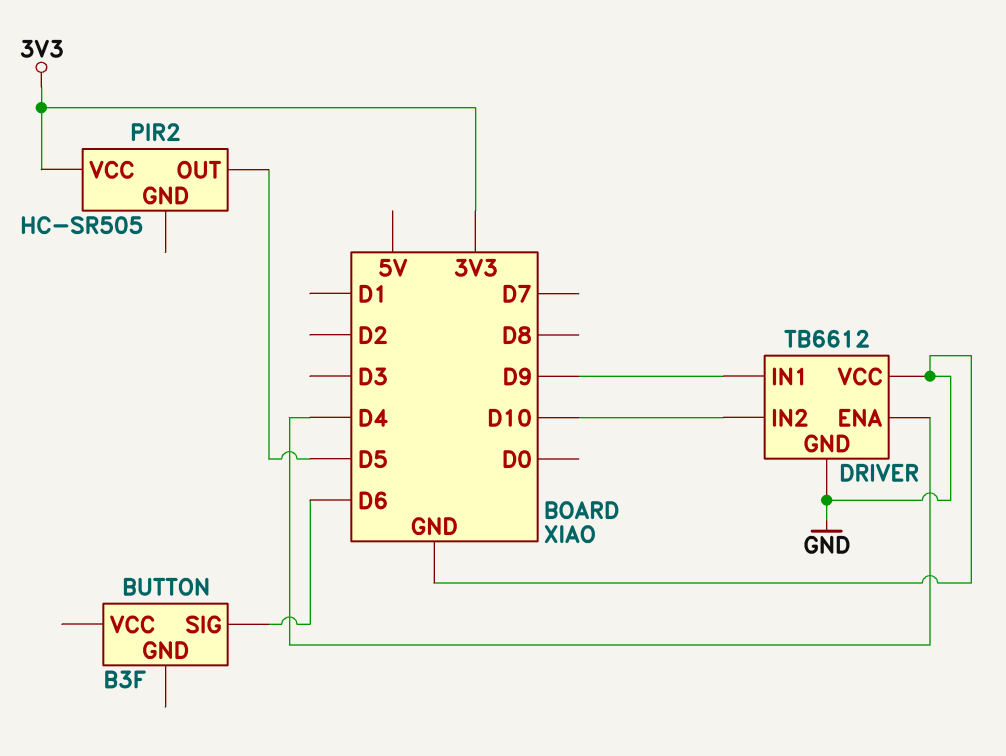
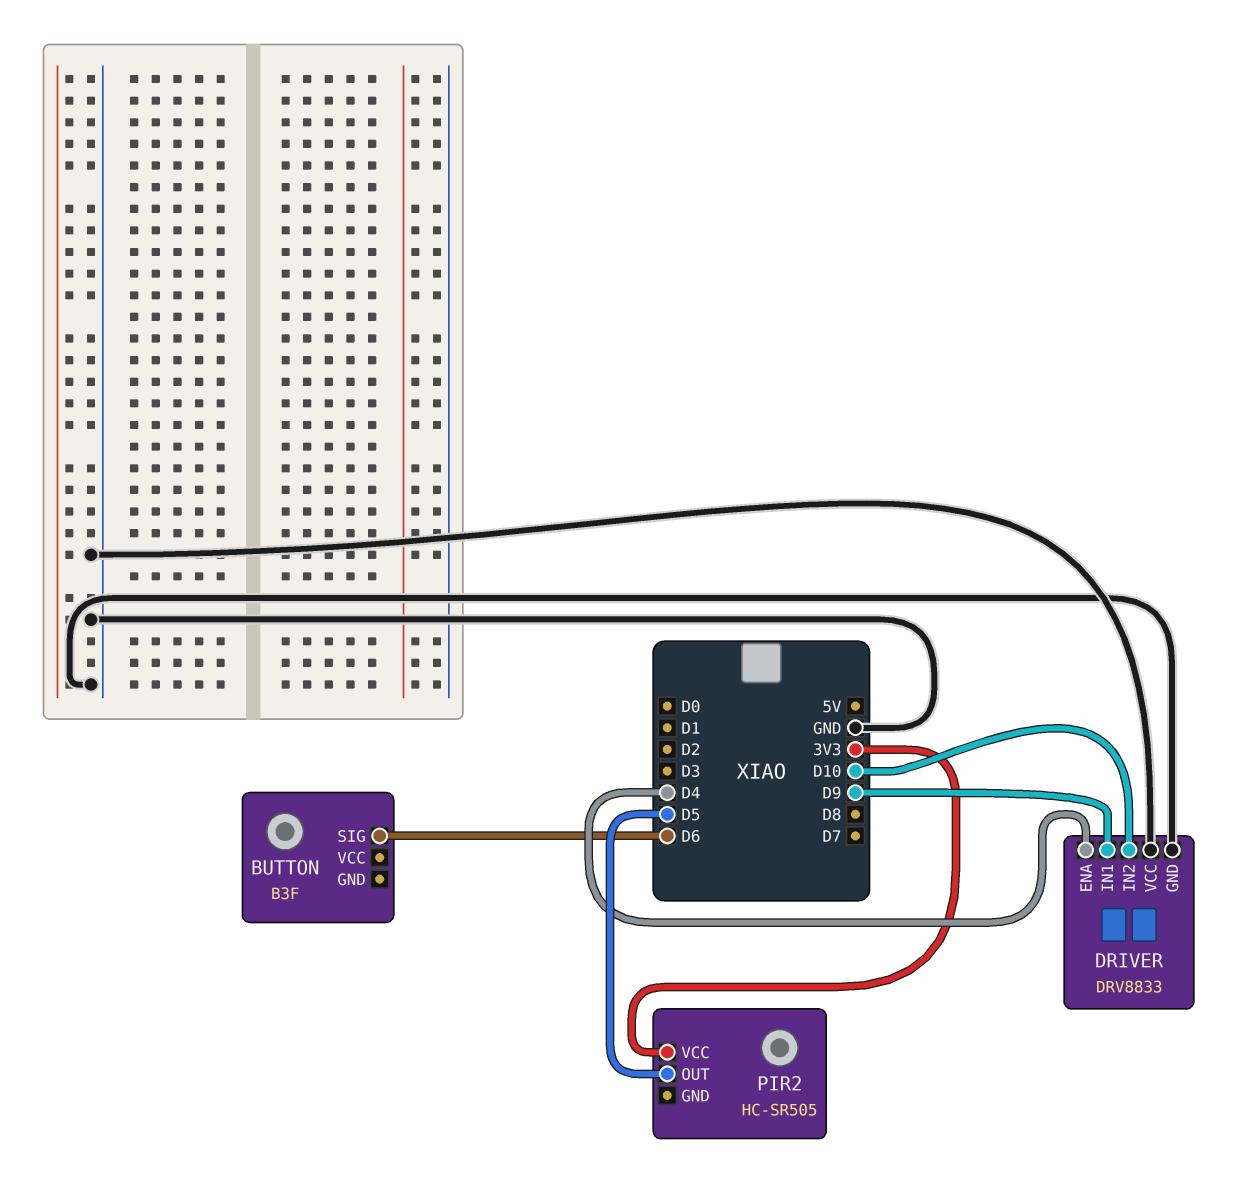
DRIVER: TB6612 -> DRV8833

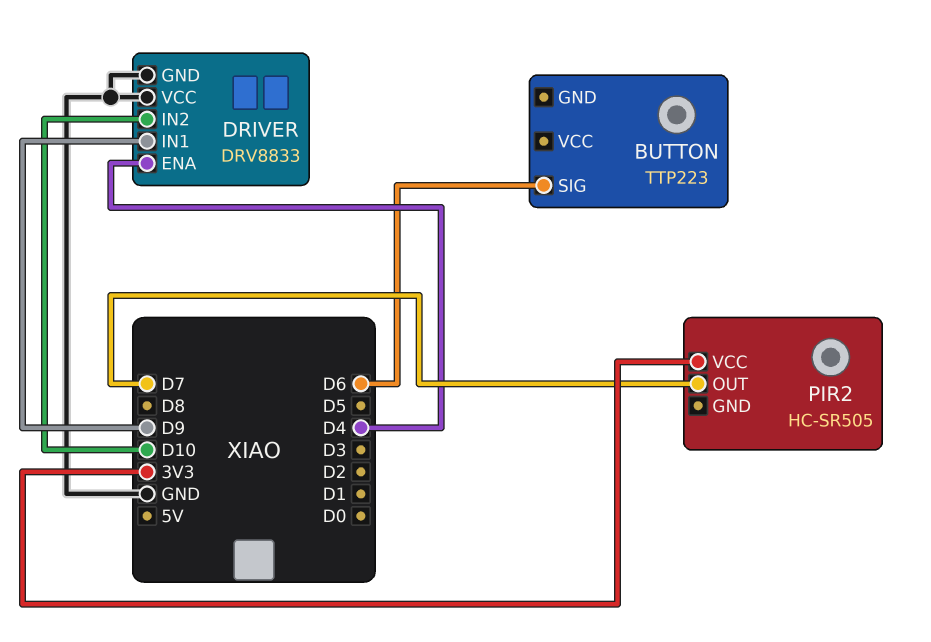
BUTTON: B3F -> TTP223
PIR2 pin OUT: D5 -> D7

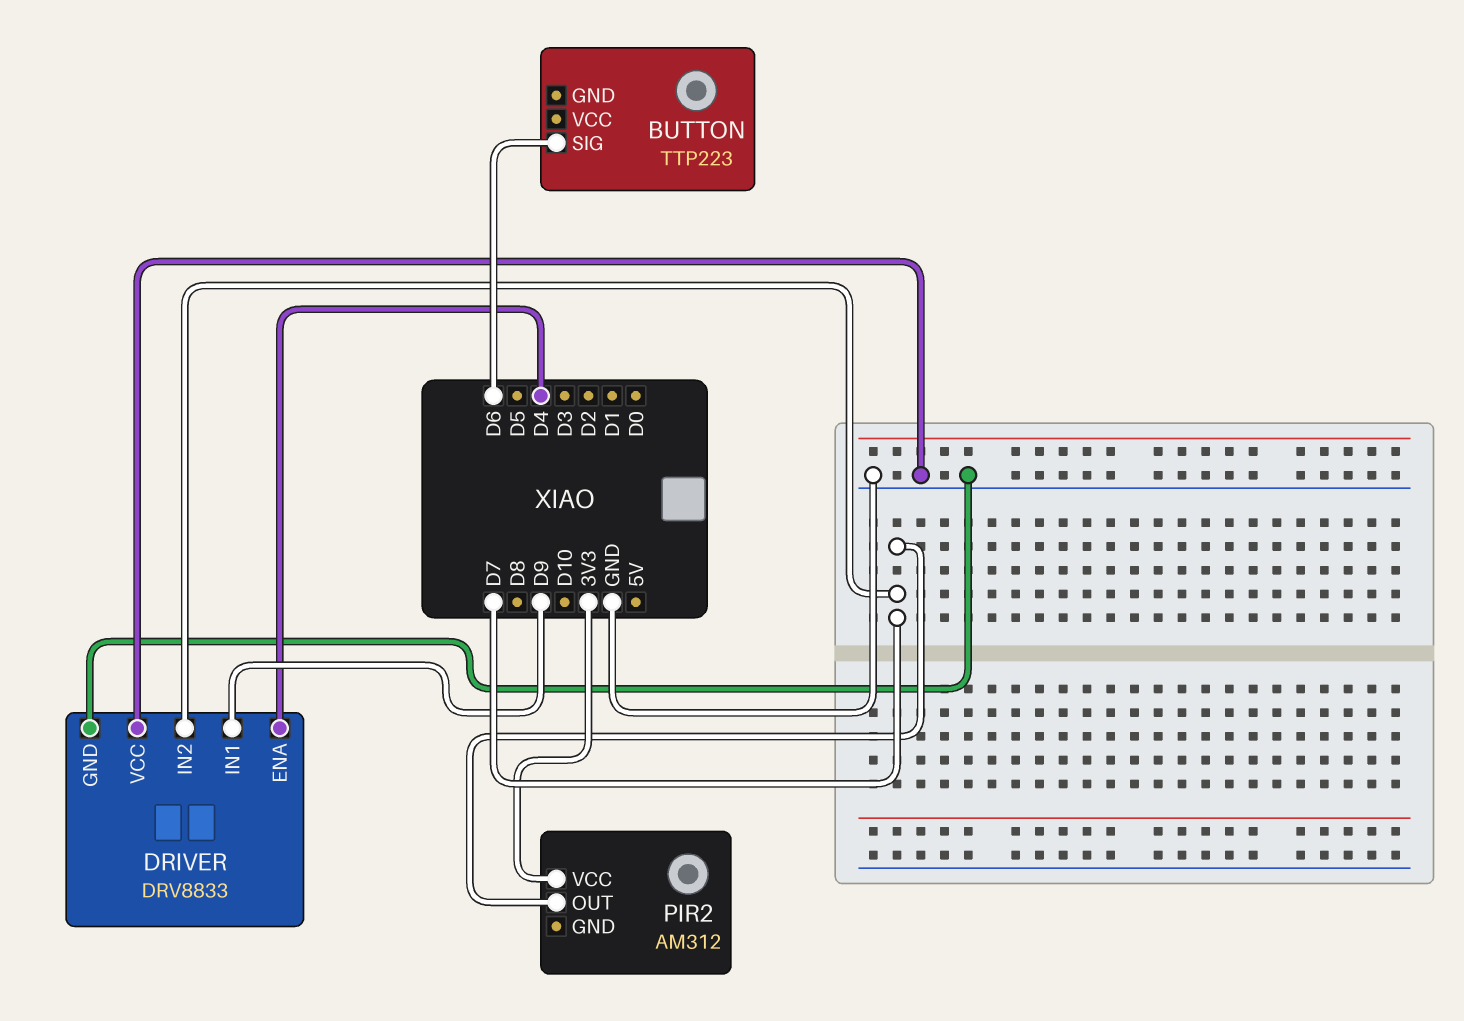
DRIVER pin IN2: D10 -> D7
PIR2: HC-SR505 -> AM312

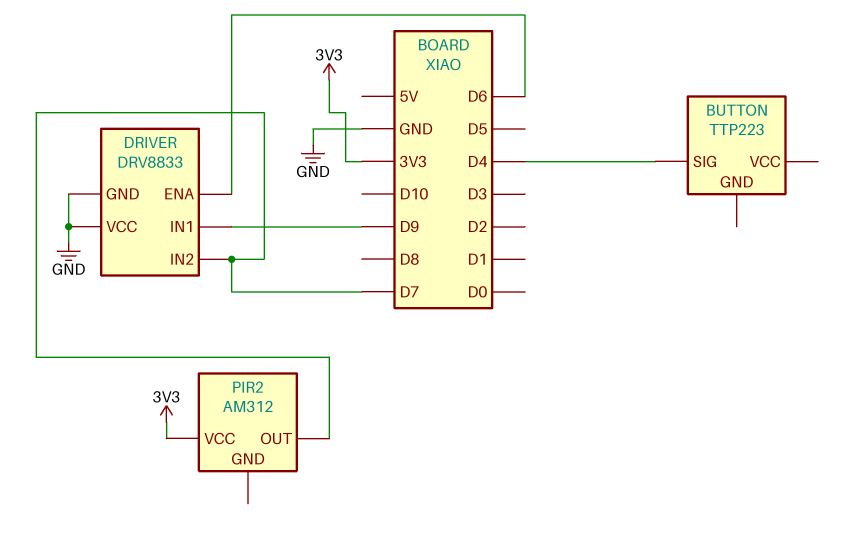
BUTTON pin SIG: D6 -> D4
DRIVER pin ENA: D4 -> D6

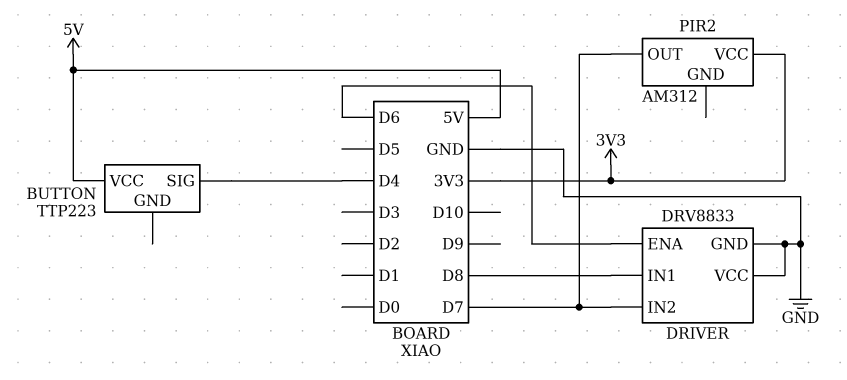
BUTTON pin VCC: none -> 5V
DRIVER pin IN1: D9 -> D8

